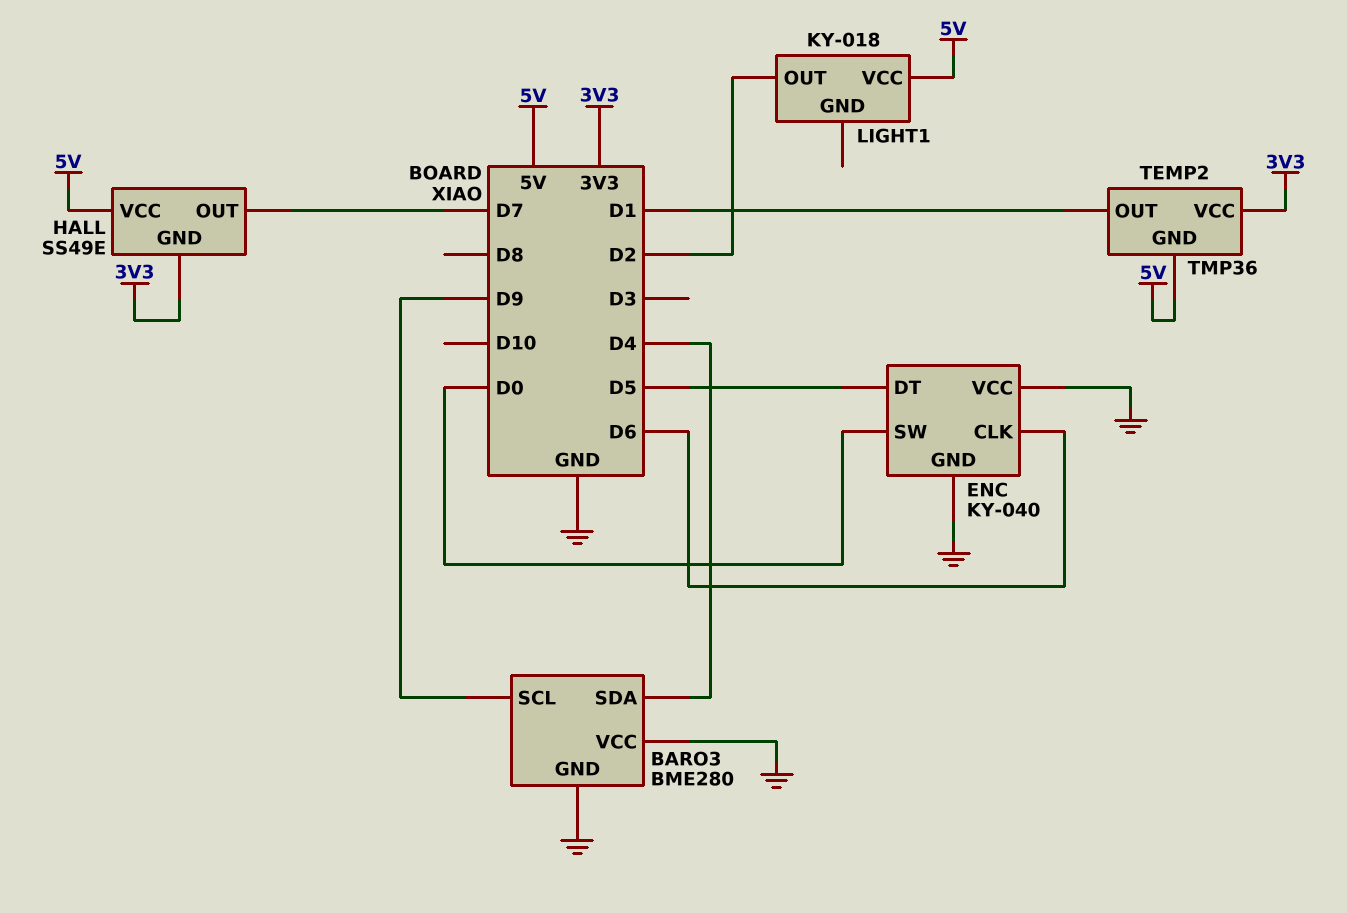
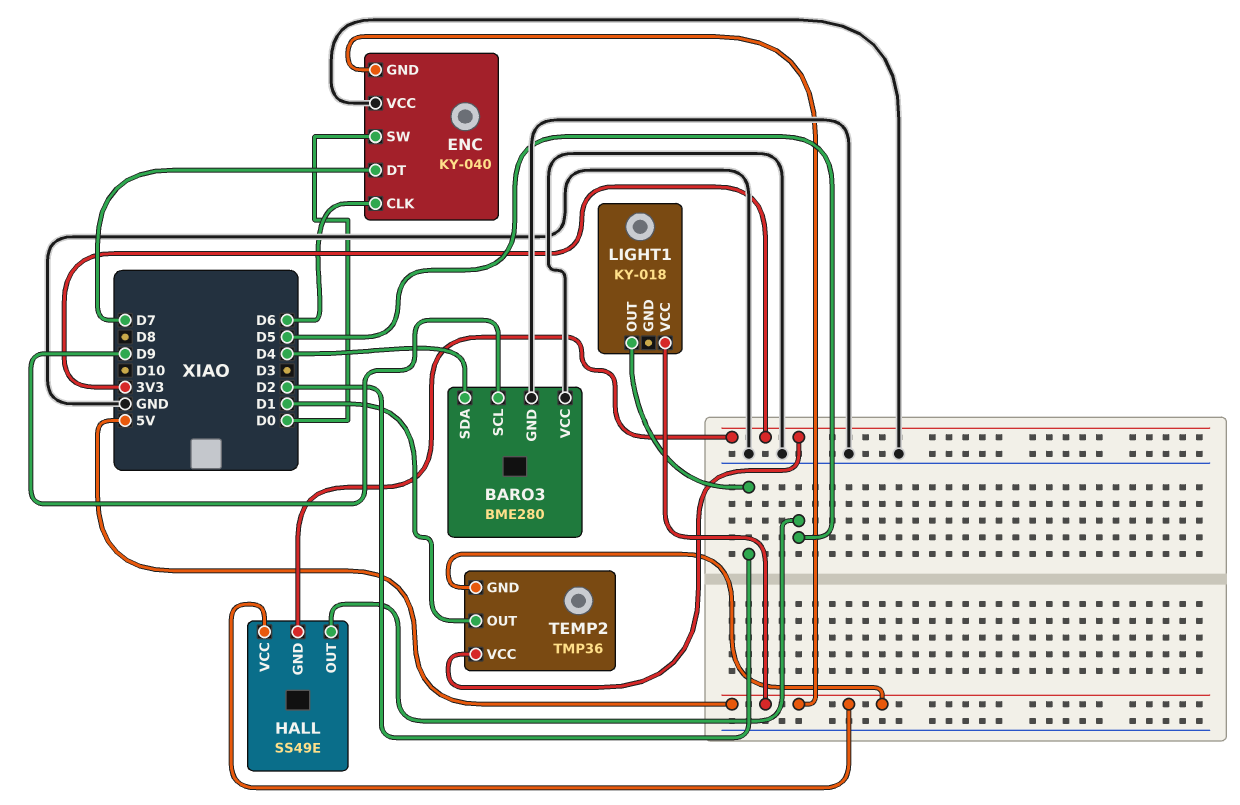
ENC pin DT: D5 -> D7
ENC pin GND: GND -> 5V
HALL pin OUT: D7 -> D5

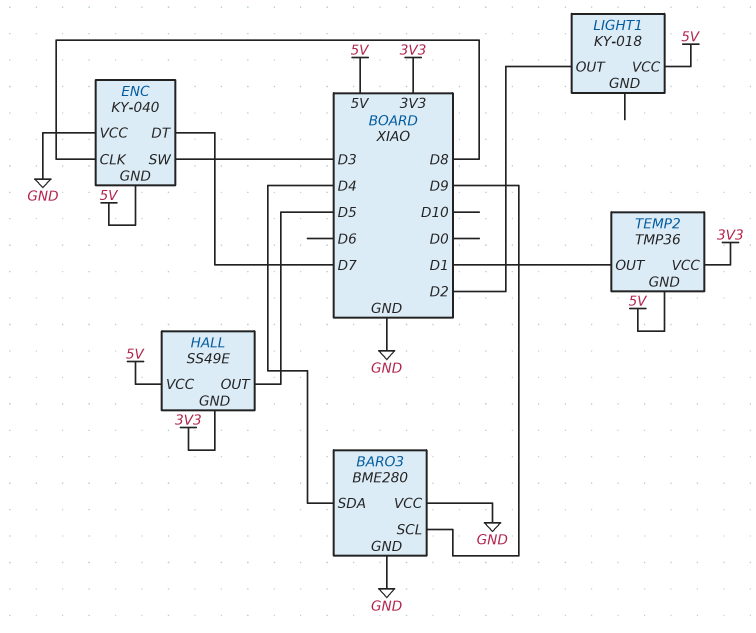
ENC pin CLK: D6 -> D8
ENC pin SW: D0 -> D3

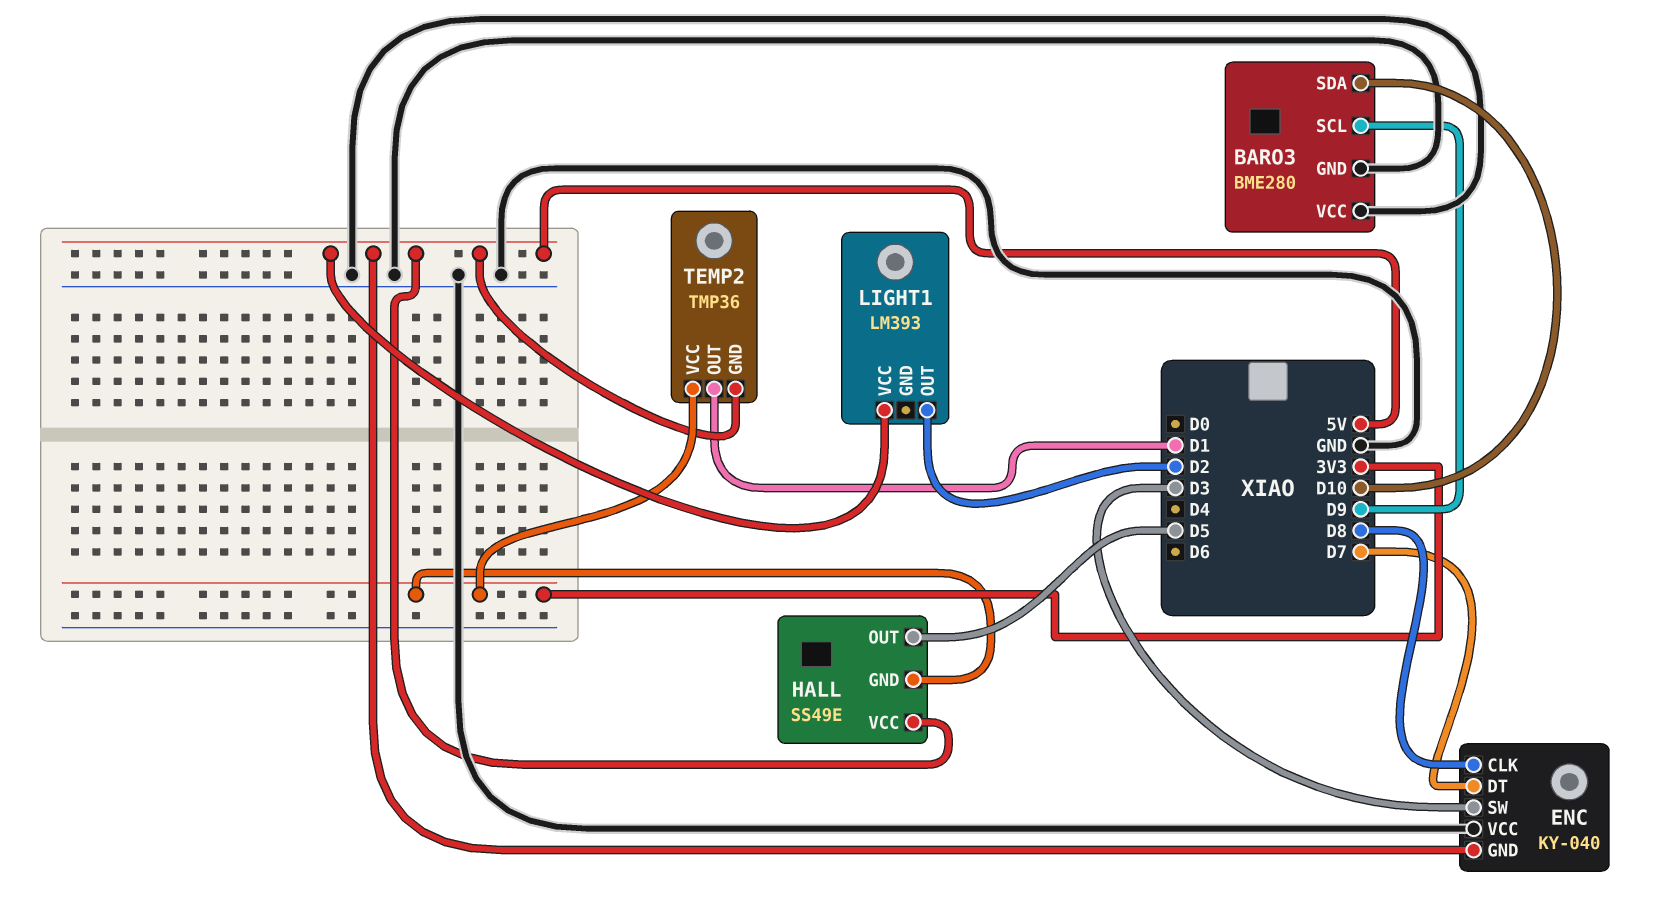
BARO3 pin SDA: D4 -> D10
LIGHT1: KY-018 -> LM393

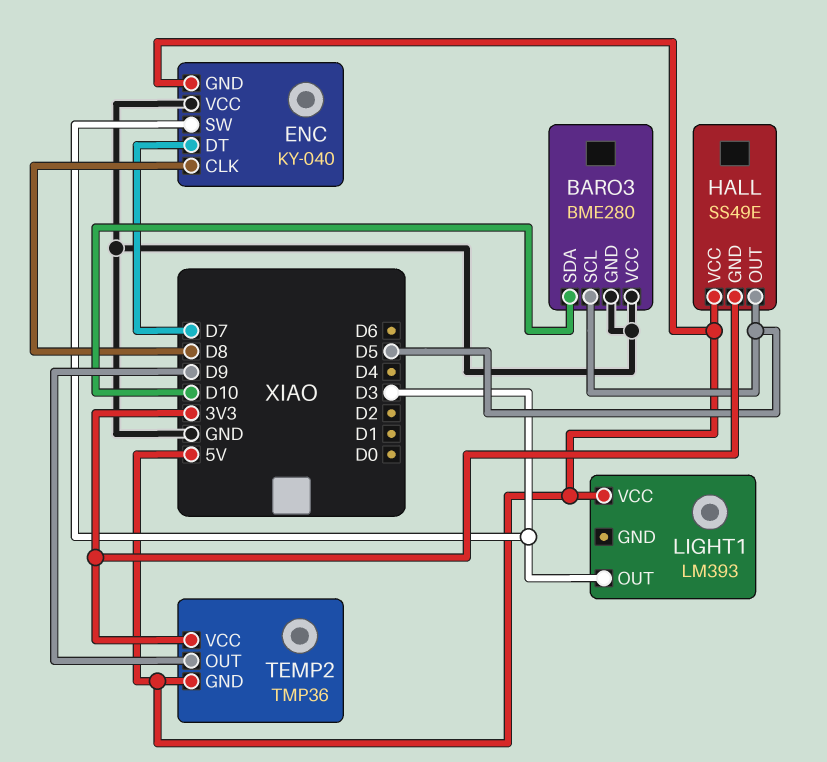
BARO3 pin SCL: D9 -> D5
LIGHT1 pin OUT: D2 -> D3
TEMP2 pin OUT: D1 -> D9

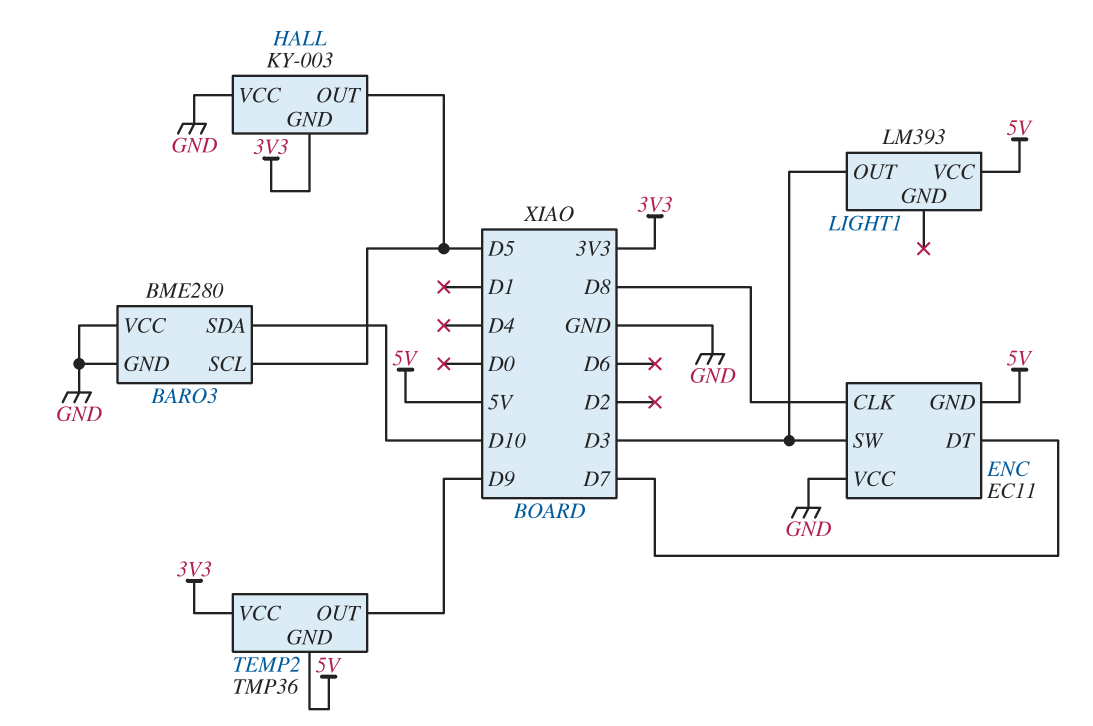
ENC: KY-040 -> EC11
HALL: SS49E -> KY-003
HALL pin VCC: 5V -> GND

